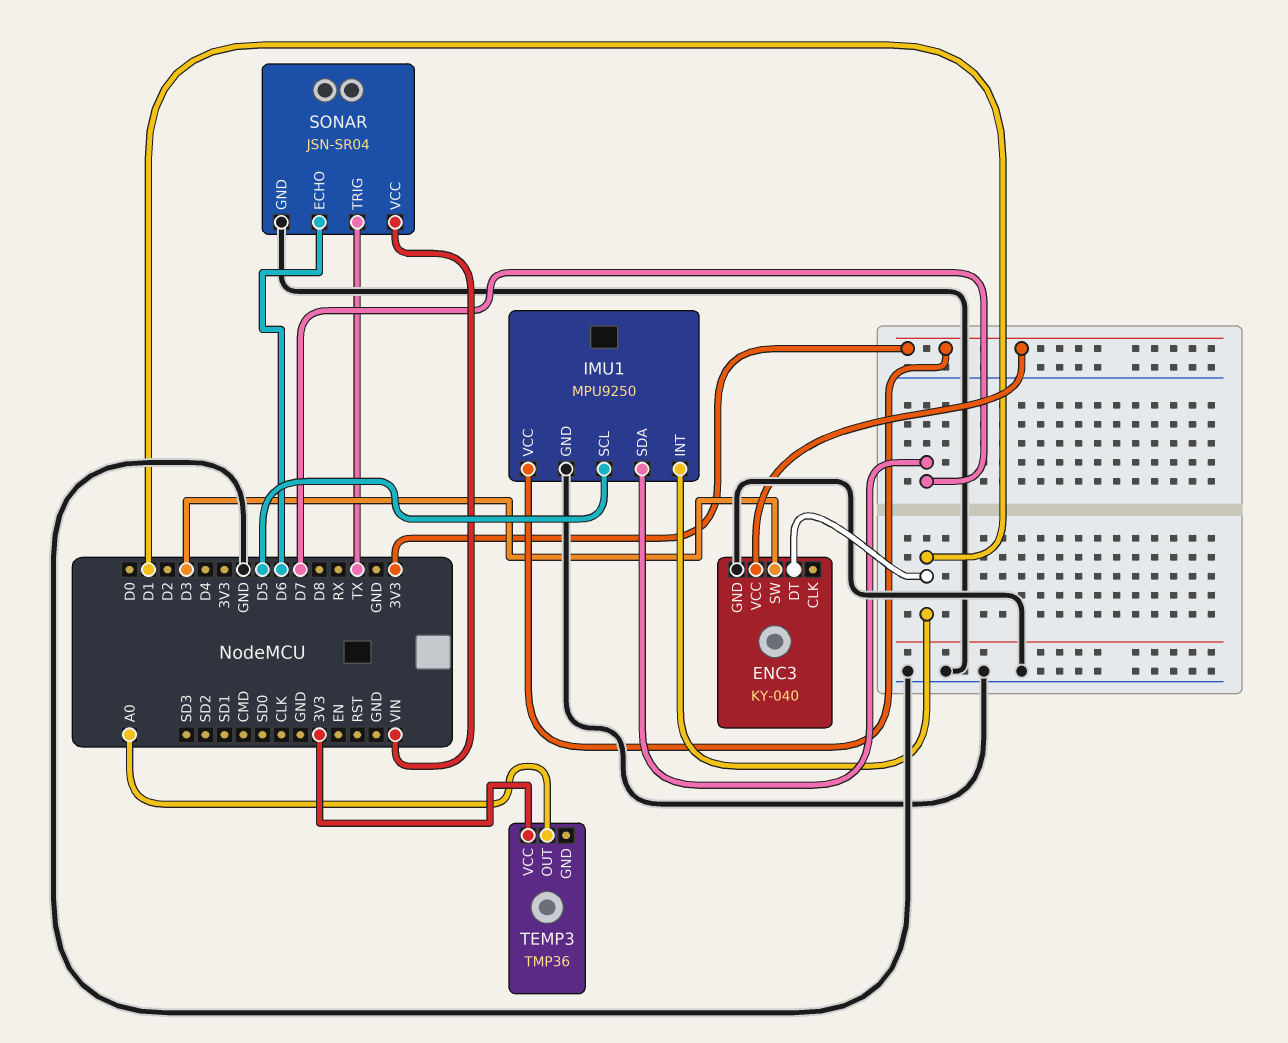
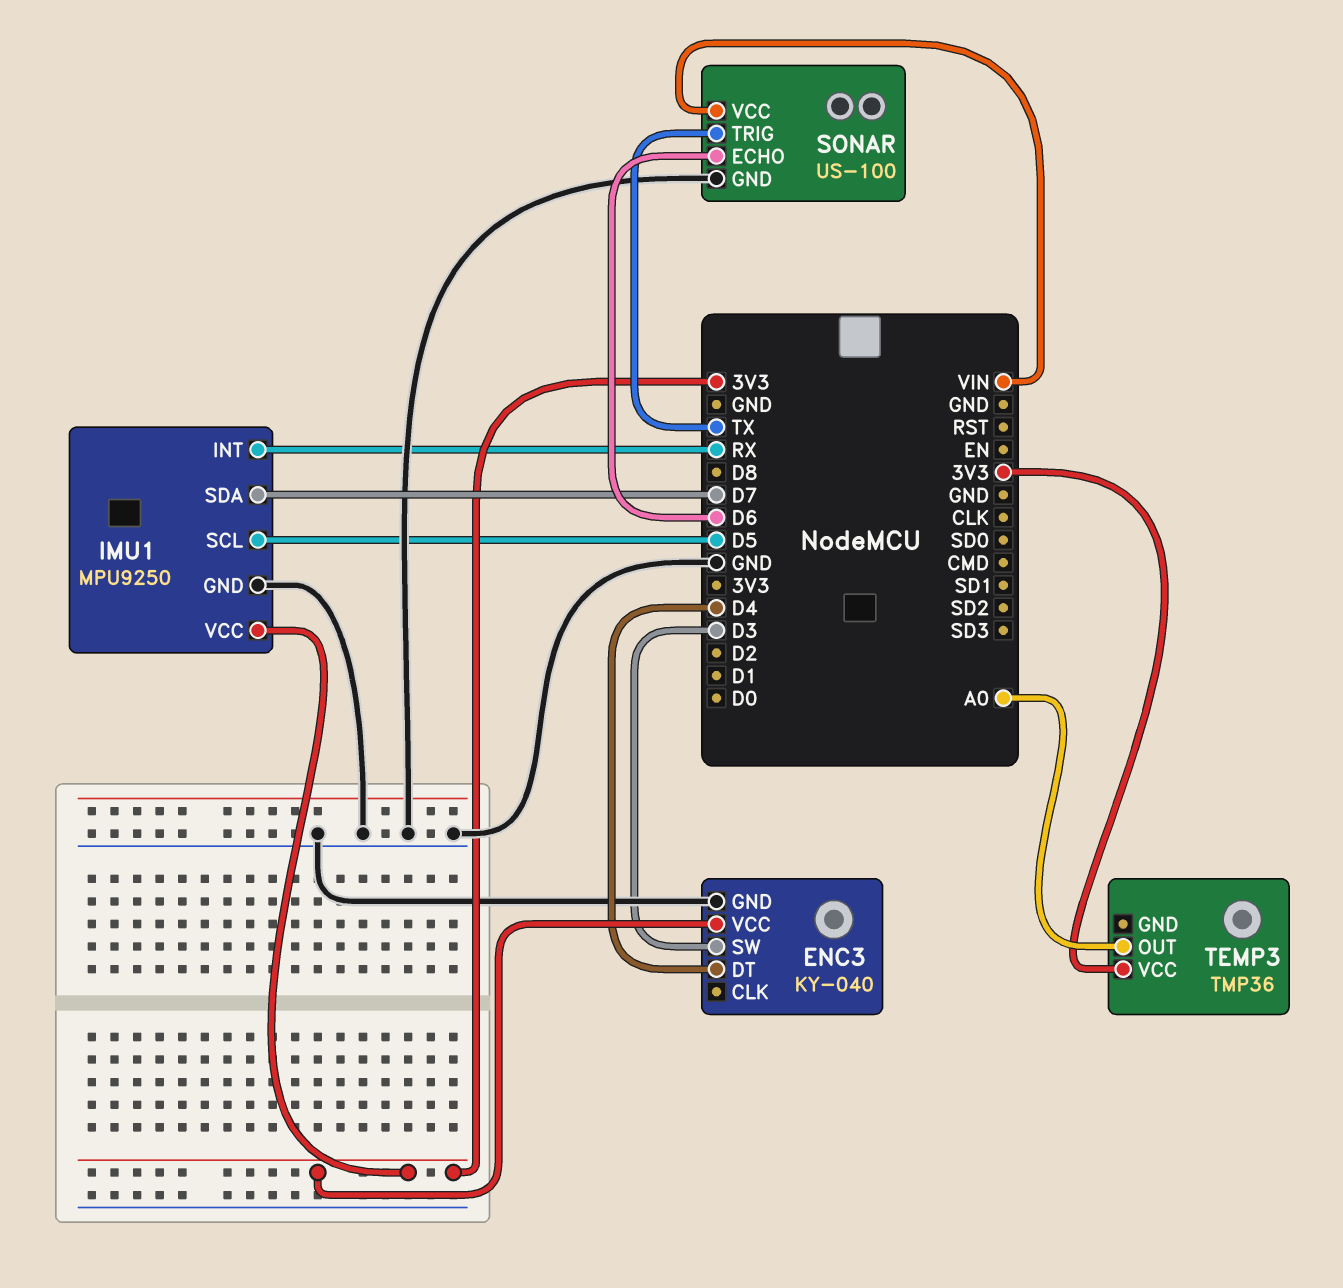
ENC3 pin DT: D1 -> D4
IMU1 pin INT: D1 -> RX
SONAR: JSN-SR04 -> US-100

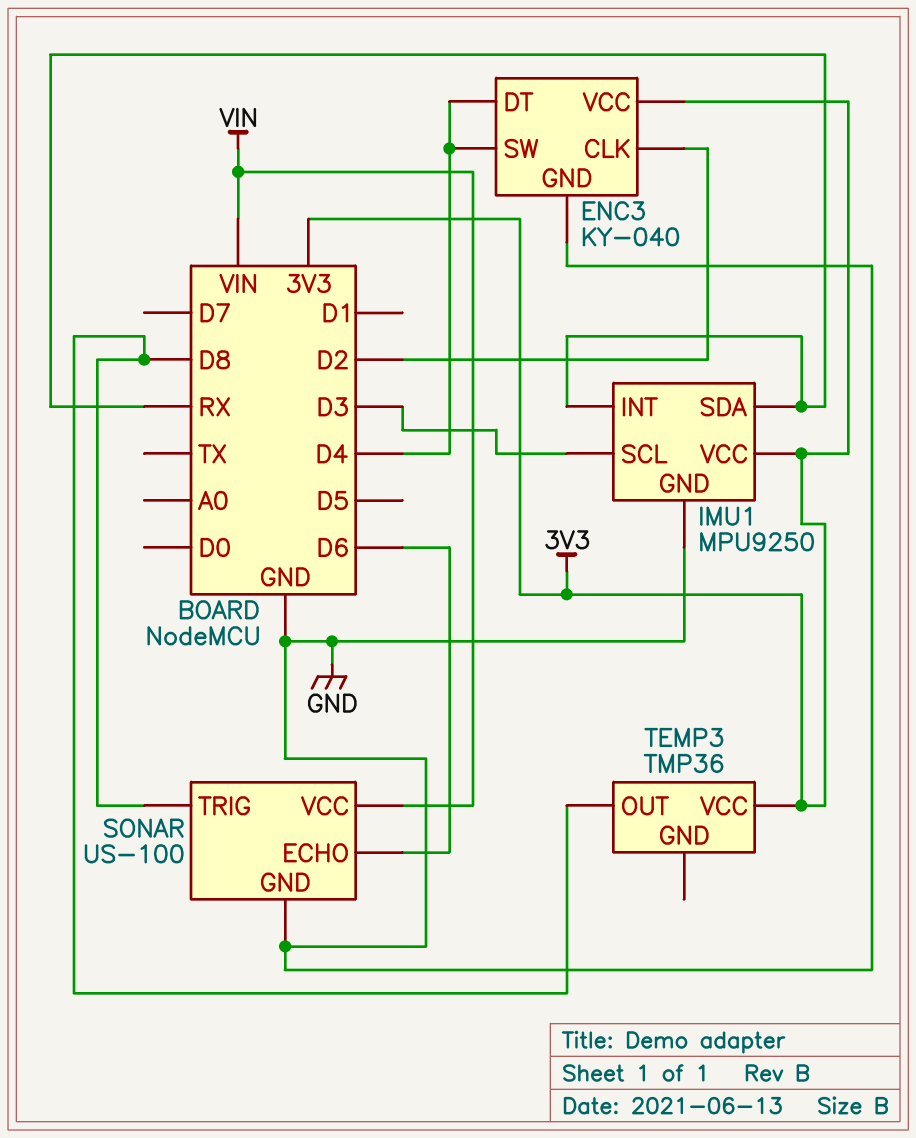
ENC3 pin CLK: none -> D2
ENC3 pin SW: D3 -> D4
IMU1 pin SCL: D5 -> D3
IMU1 pin SDA: D7 -> RX
SONAR pin TRIG: TX -> D8
TEMP3 pin OUT: A0 -> D8

